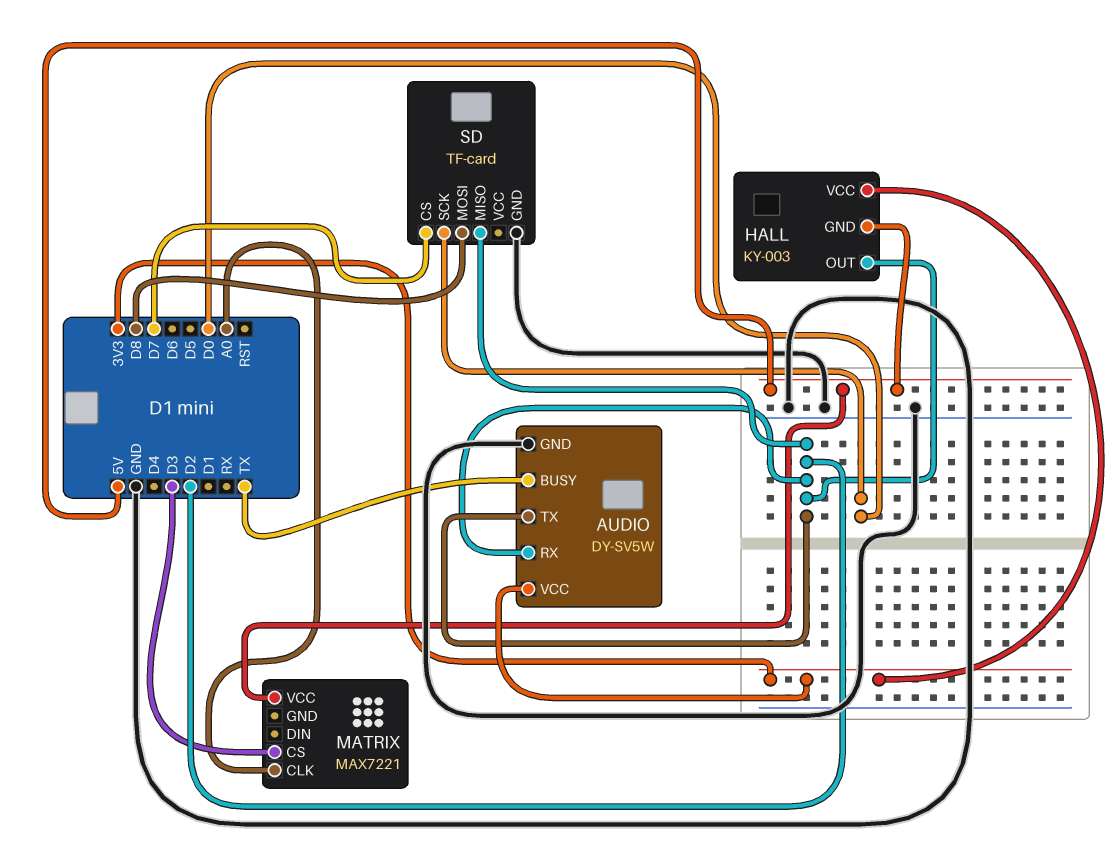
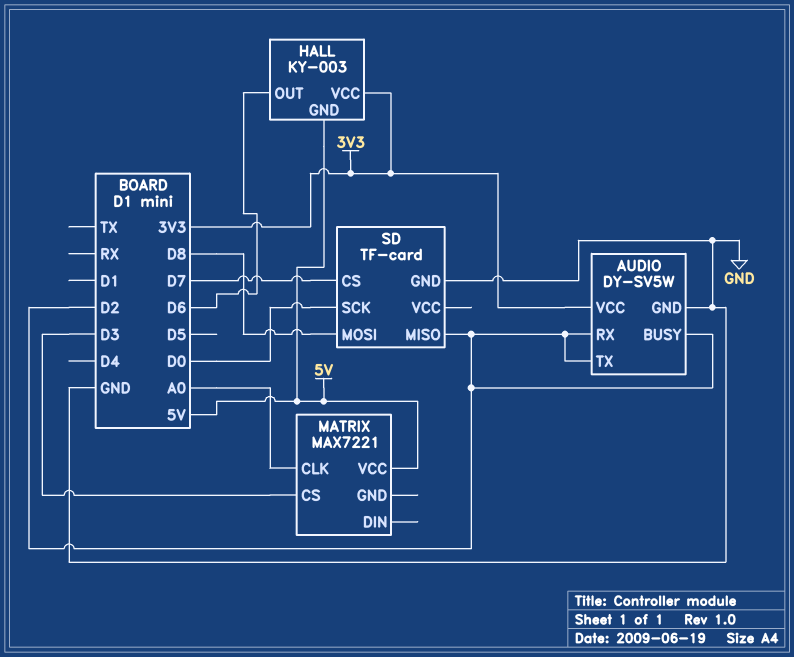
AUDIO pin BUSY: TX -> D2
HALL pin OUT: D2 -> D6

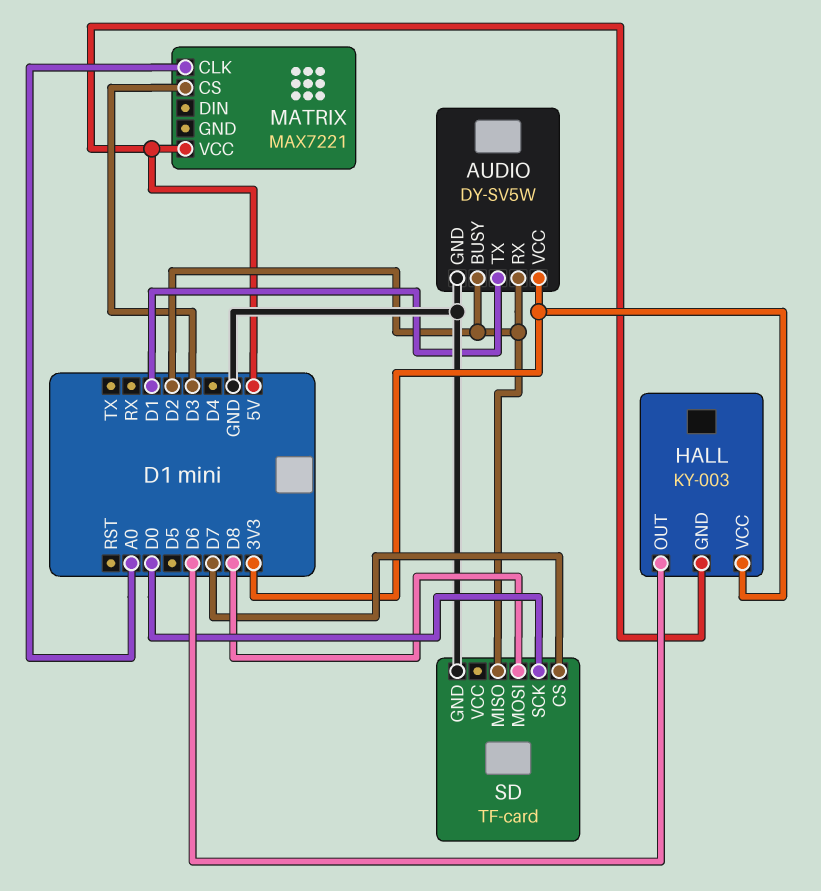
AUDIO pin TX: D2 -> D1

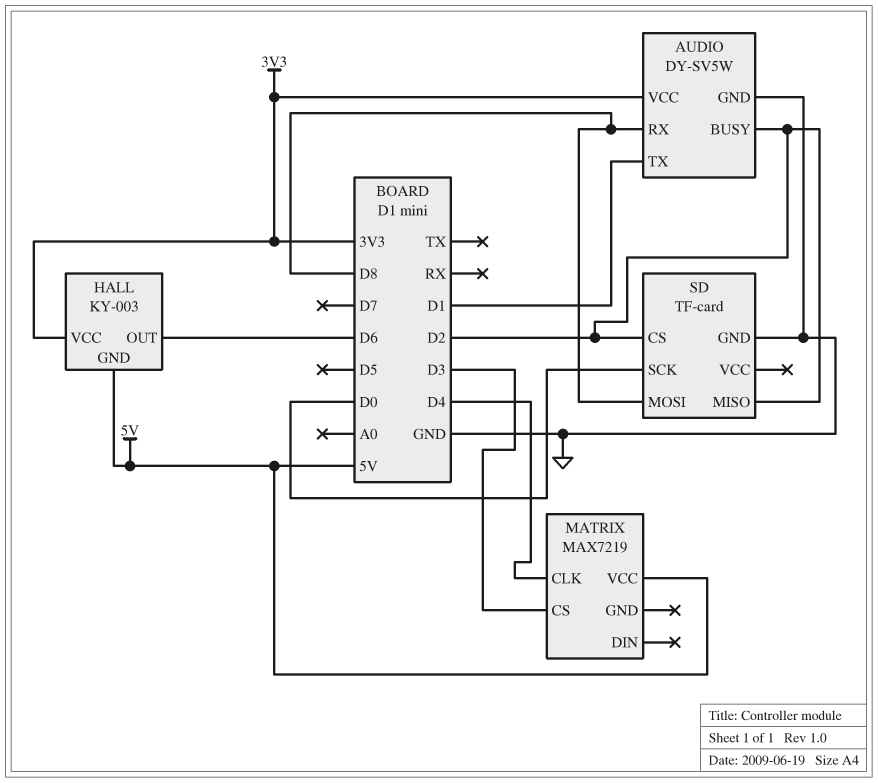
AUDIO pin RX: D2 -> D8
MATRIX: MAX7221 -> MAX7219
MATRIX pin CLK: A0 -> D4
SD pin CS: D7 -> D2

